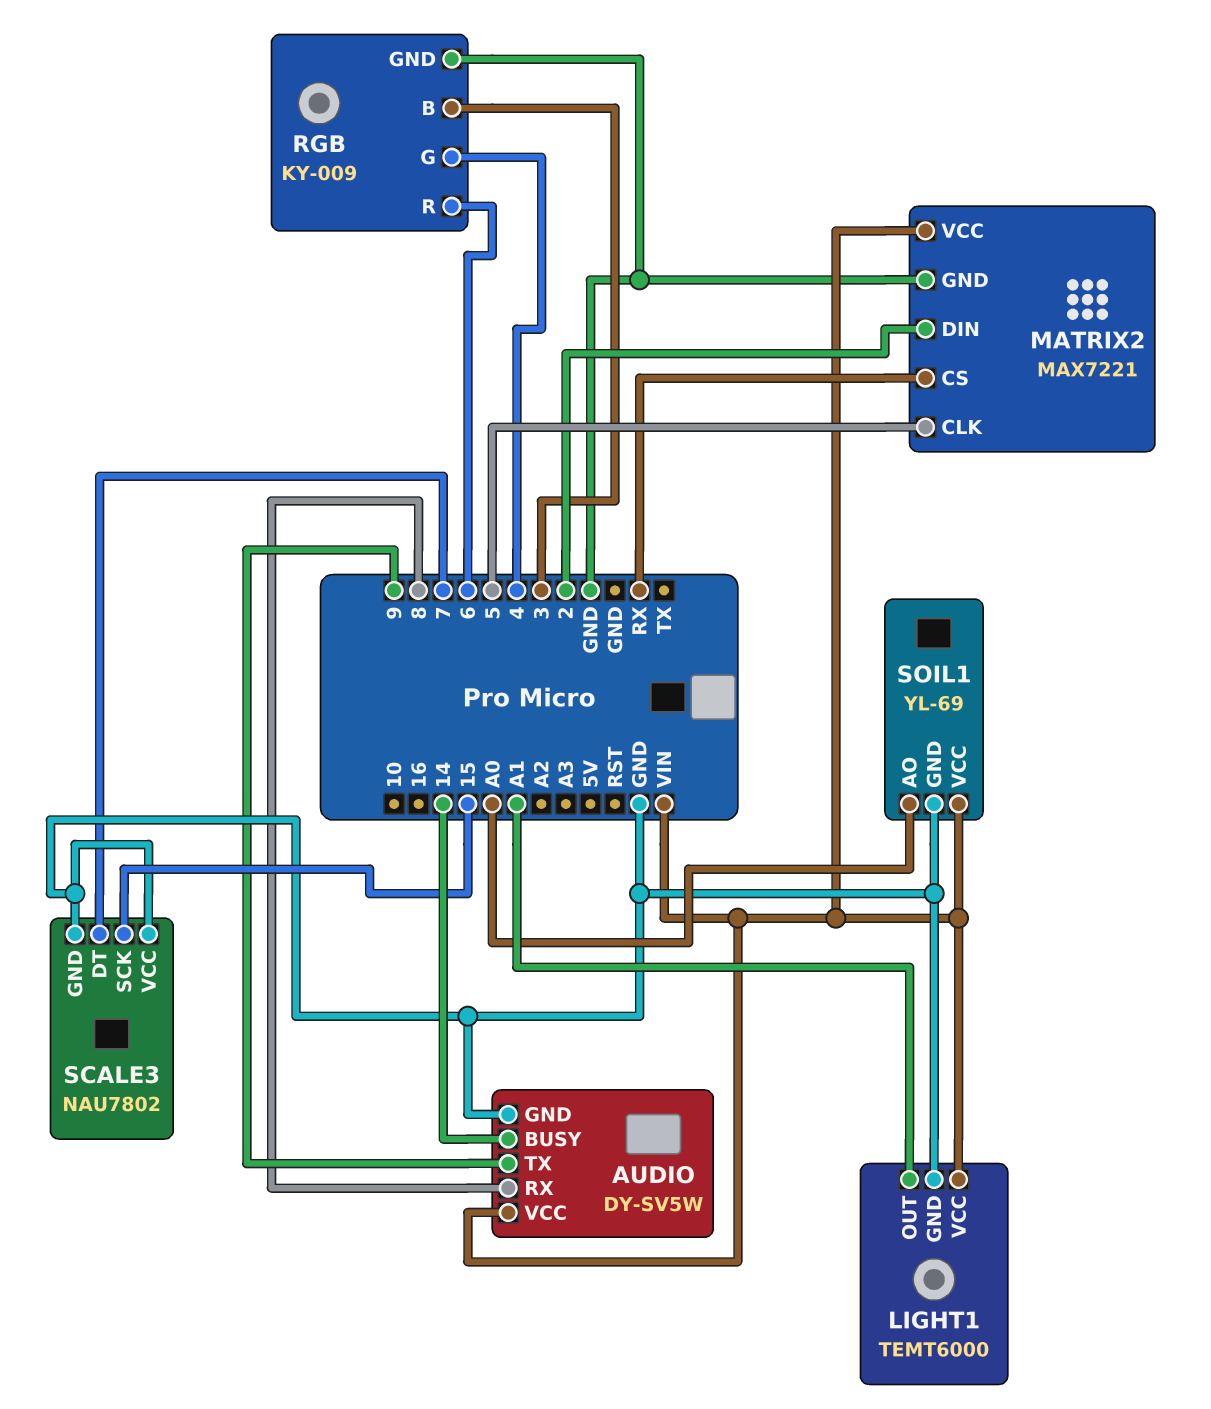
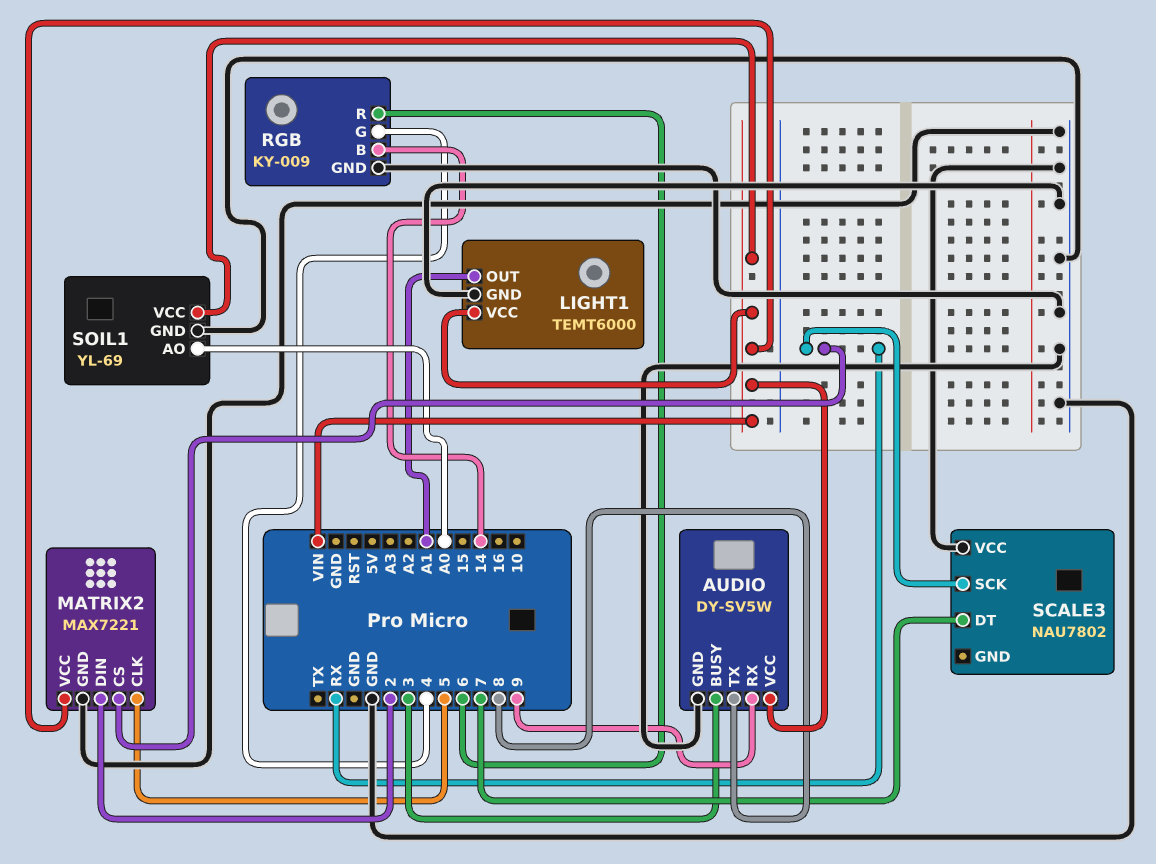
AUDIO pin BUSY: 14 -> 3
AUDIO pin RX: 8 -> 9
AUDIO pin TX: 9 -> 8
RGB pin B: 3 -> 14
SCALE3 pin GND: GND -> none
SCALE3 pin SCK: 15 -> RX

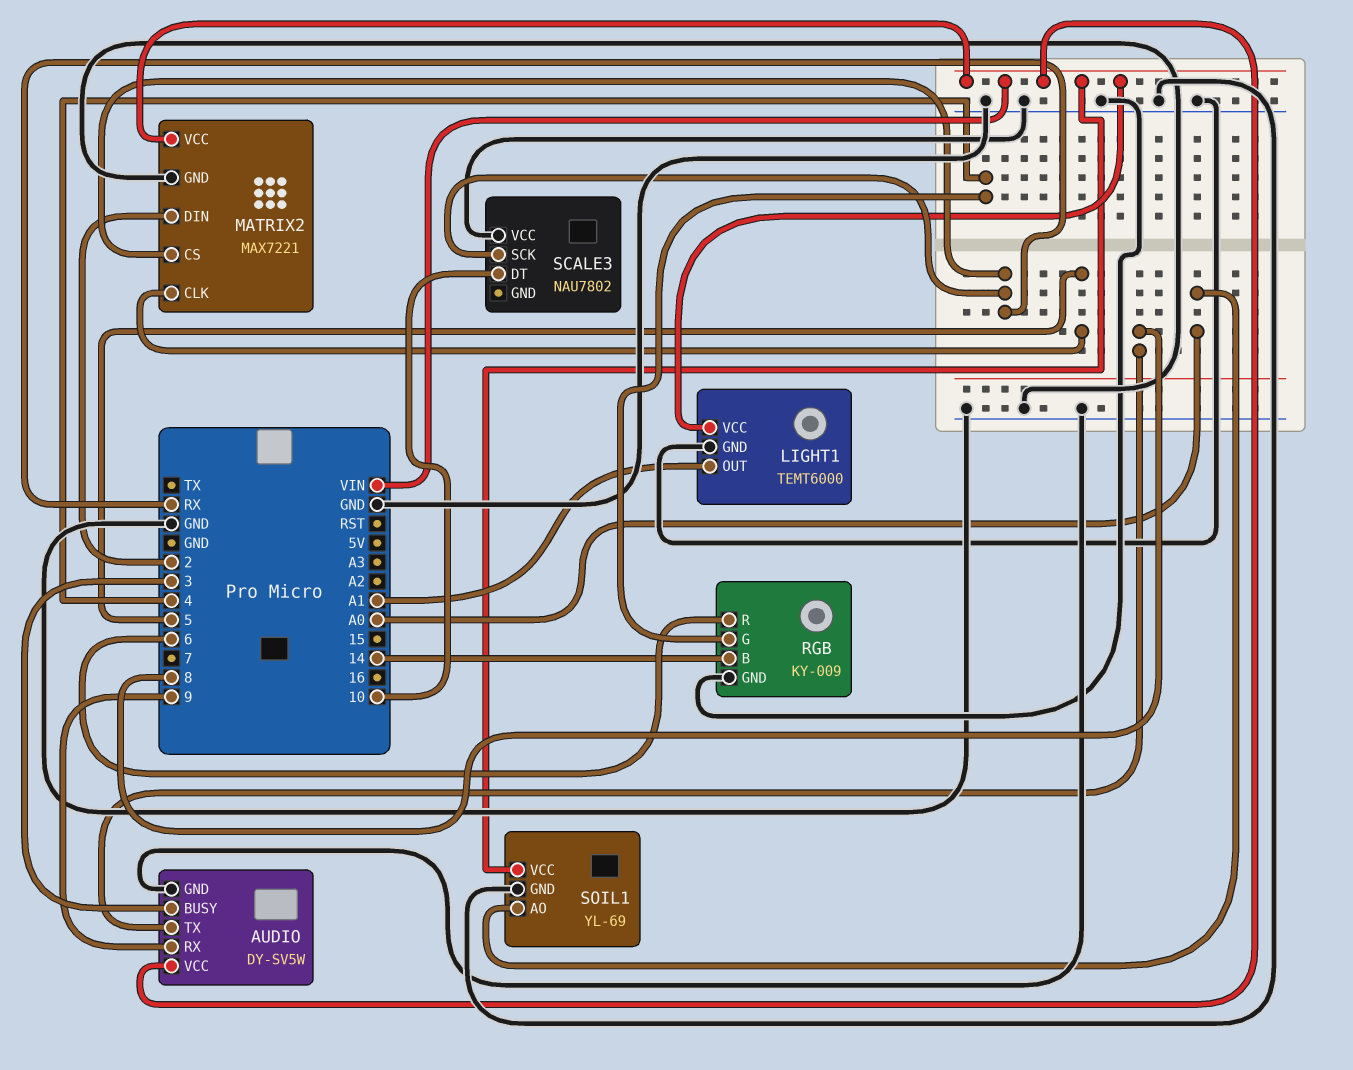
SCALE3 pin DT: 7 -> 10

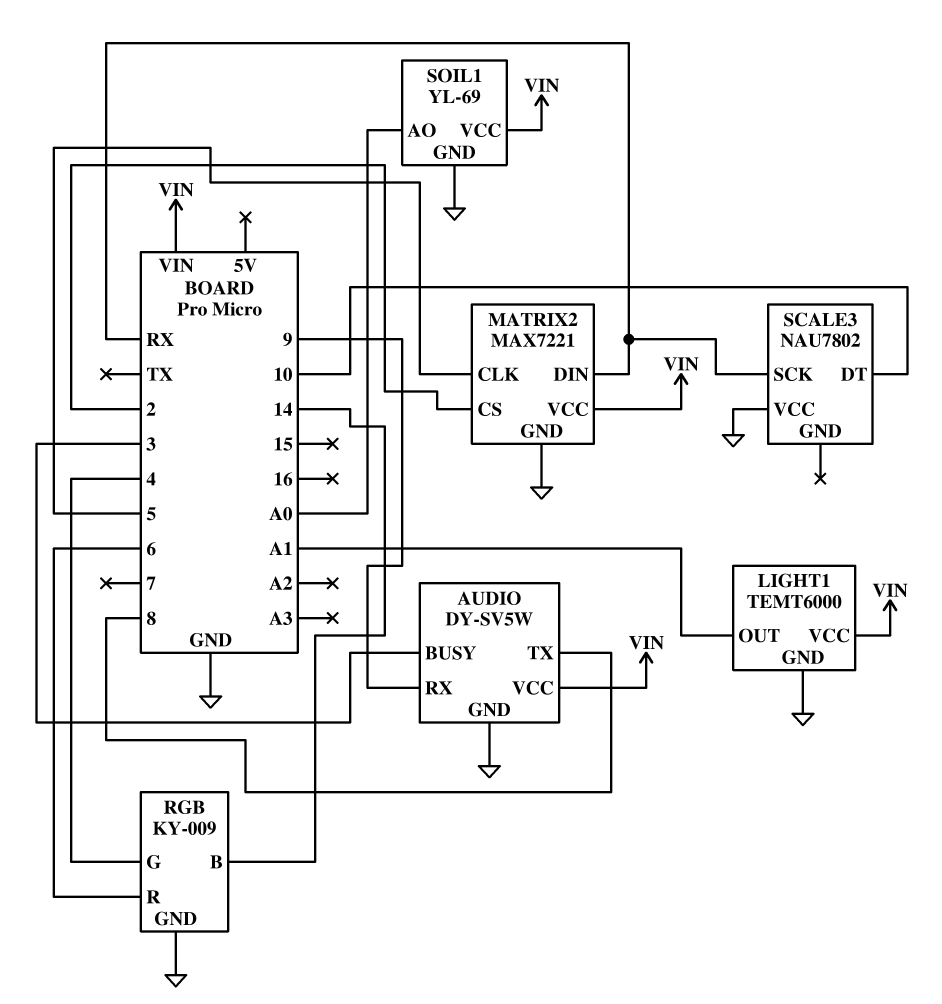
MATRIX2 pin CS: RX -> 2
MATRIX2 pin DIN: 2 -> RX

